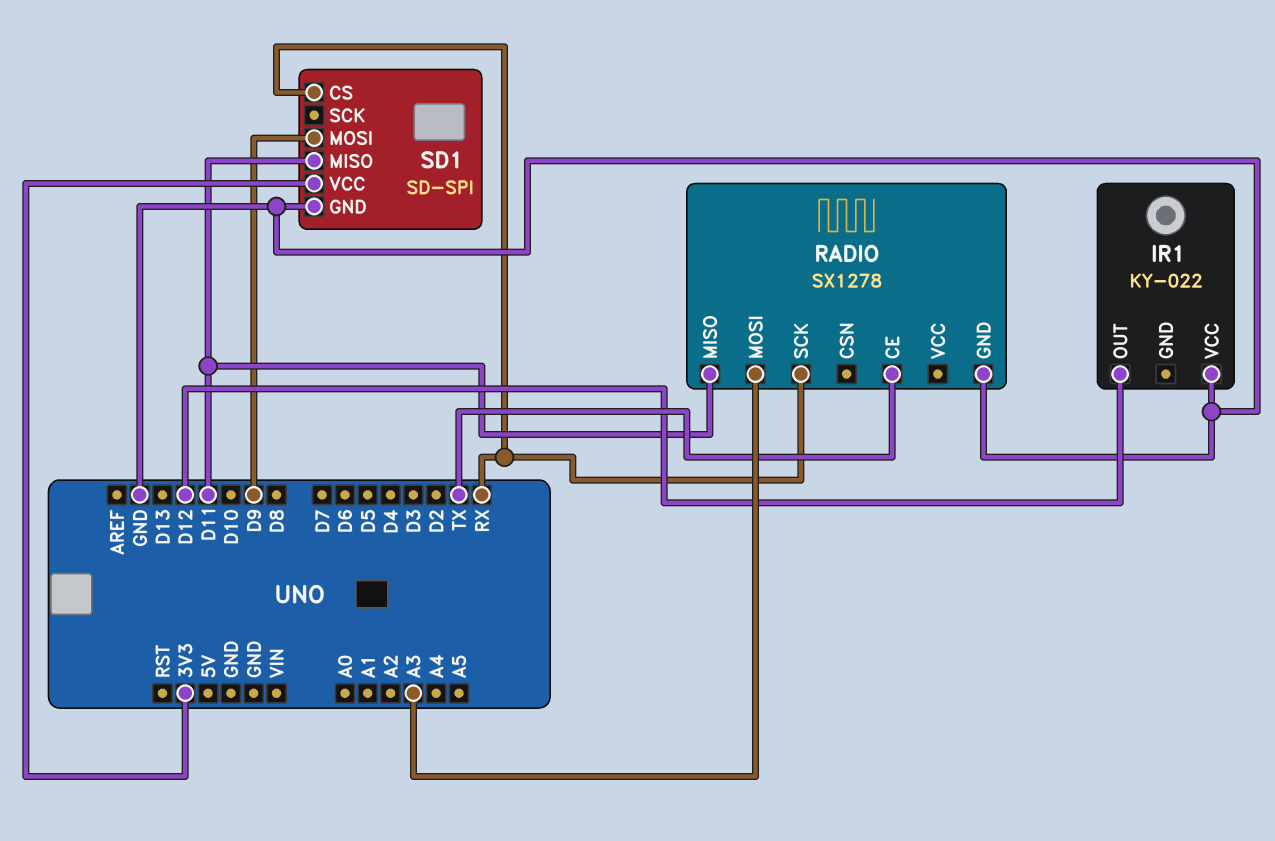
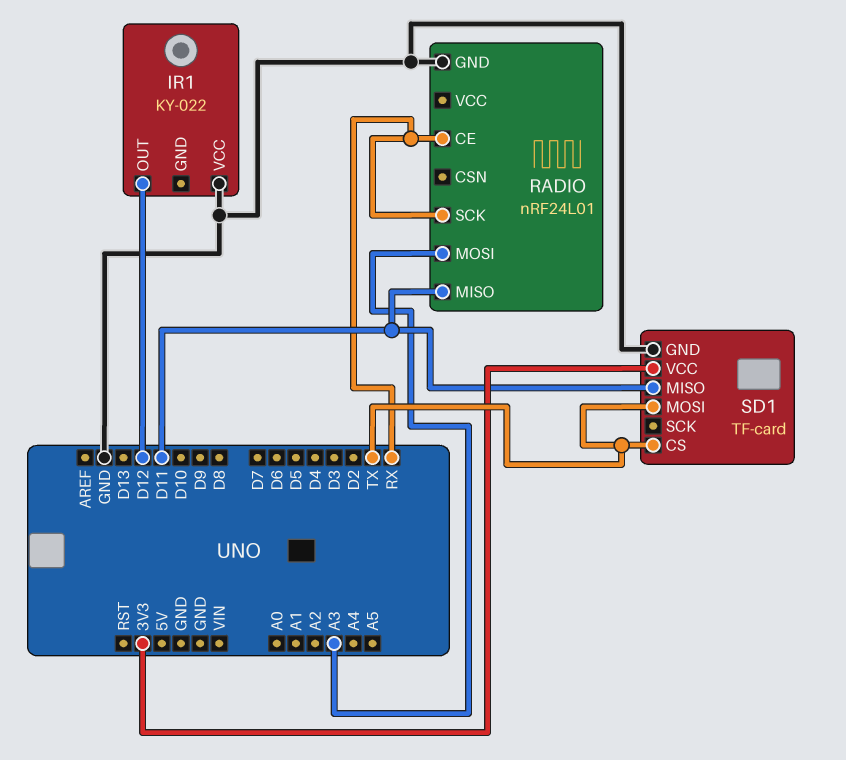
RADIO: SX1278 -> nRF24L01
RADIO pin CE: TX -> RX
SD1: SD-SPI -> TF-card
SD1 pin CS: RX -> TX
SD1 pin MOSI: D9 -> TX

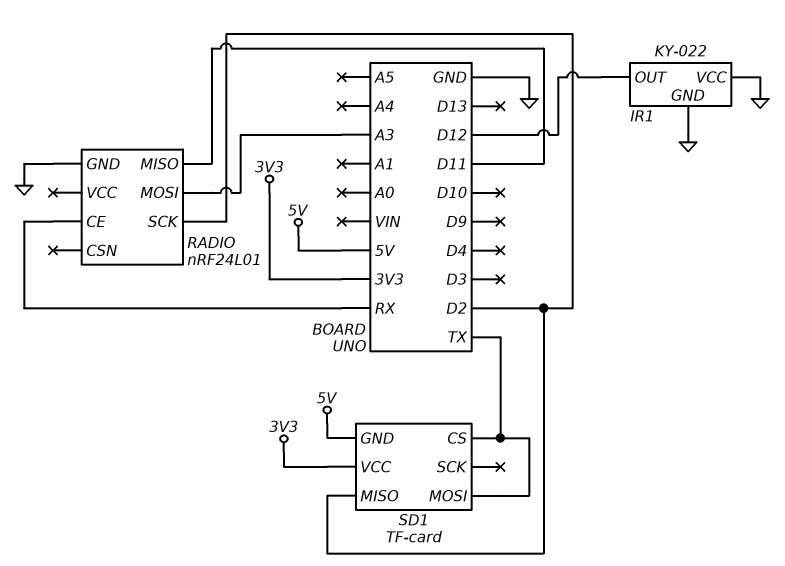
IR1 pin GND: none -> GND
RADIO pin SCK: RX -> D2
SD1 pin GND: GND -> 5V
SD1 pin MISO: D11 -> D2

